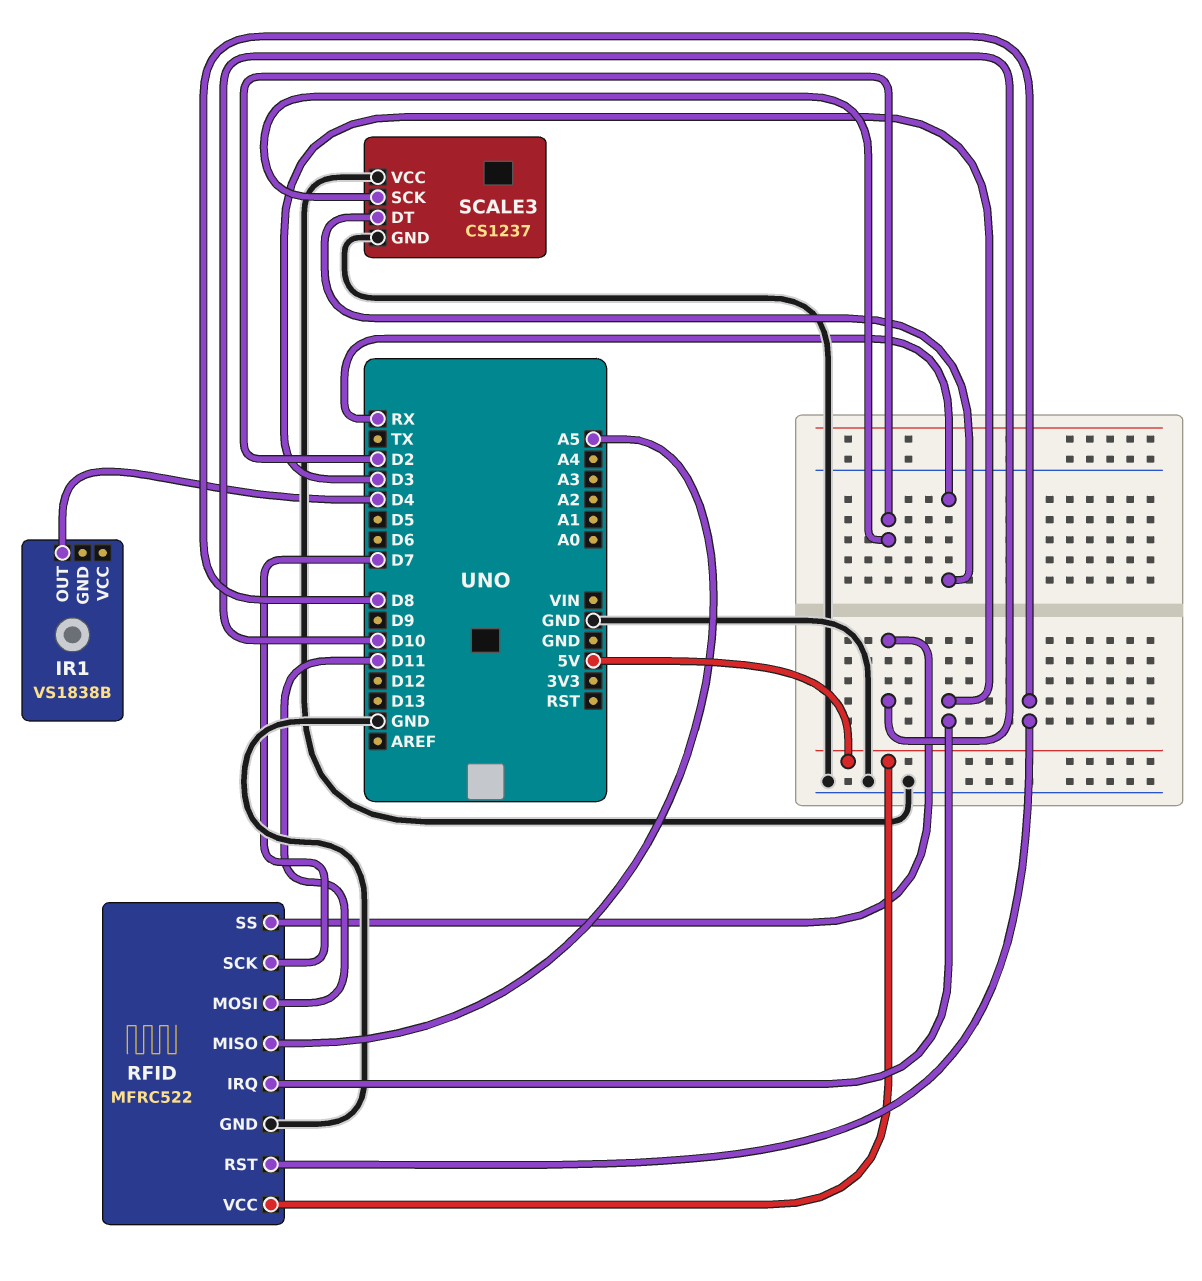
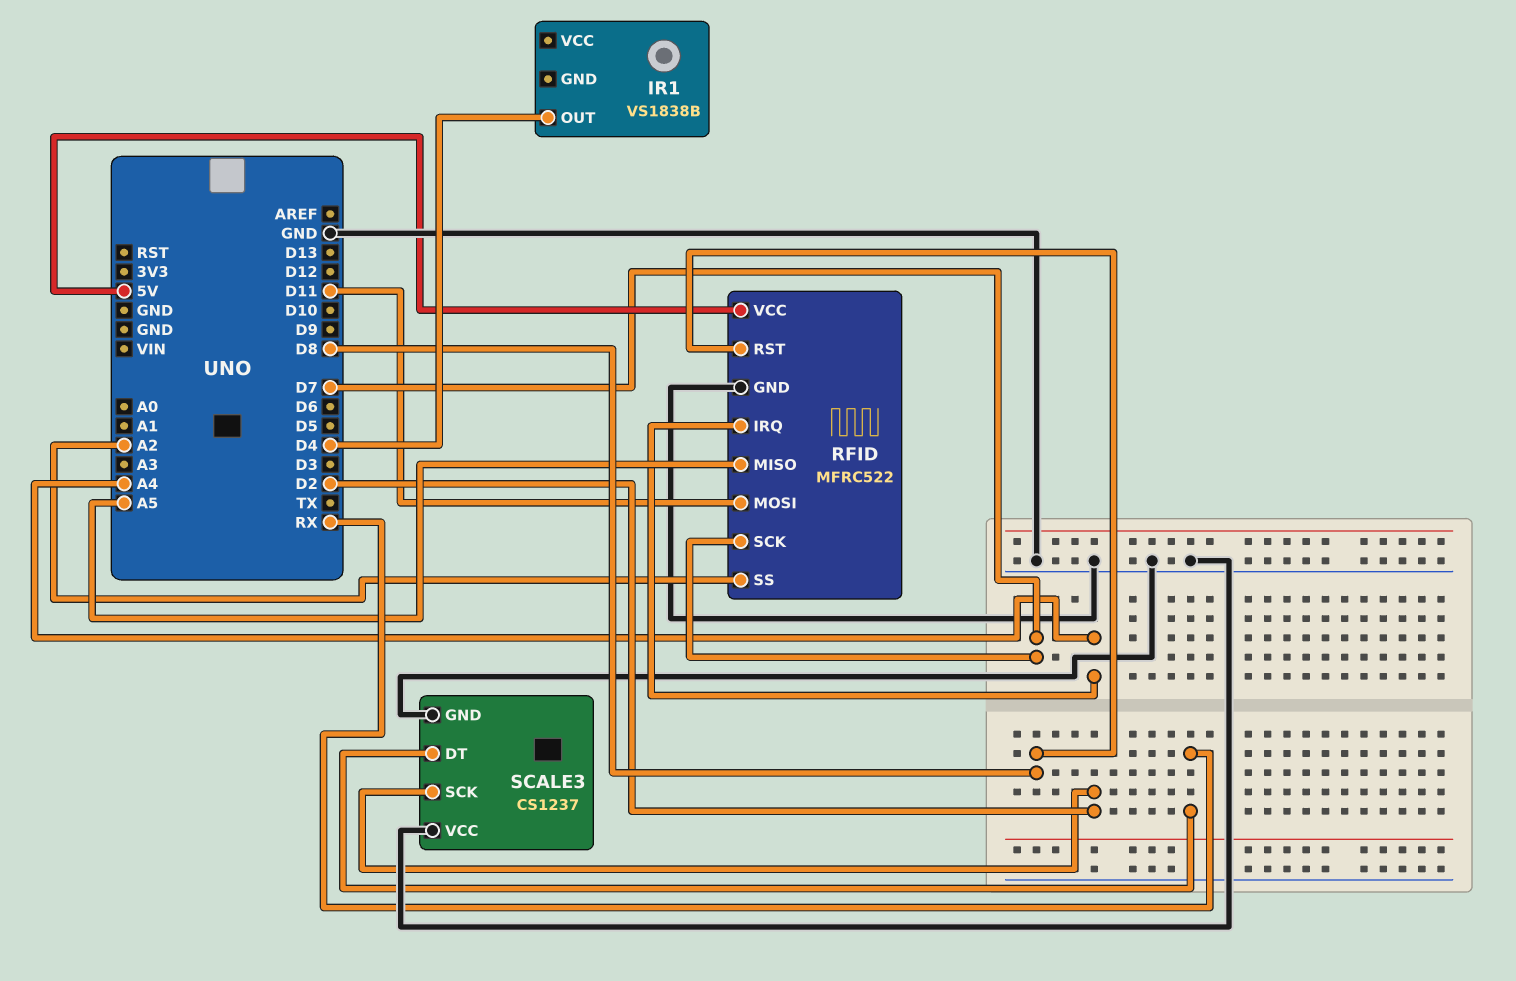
RFID pin IRQ: D3 -> A4
RFID pin SS: D10 -> A2

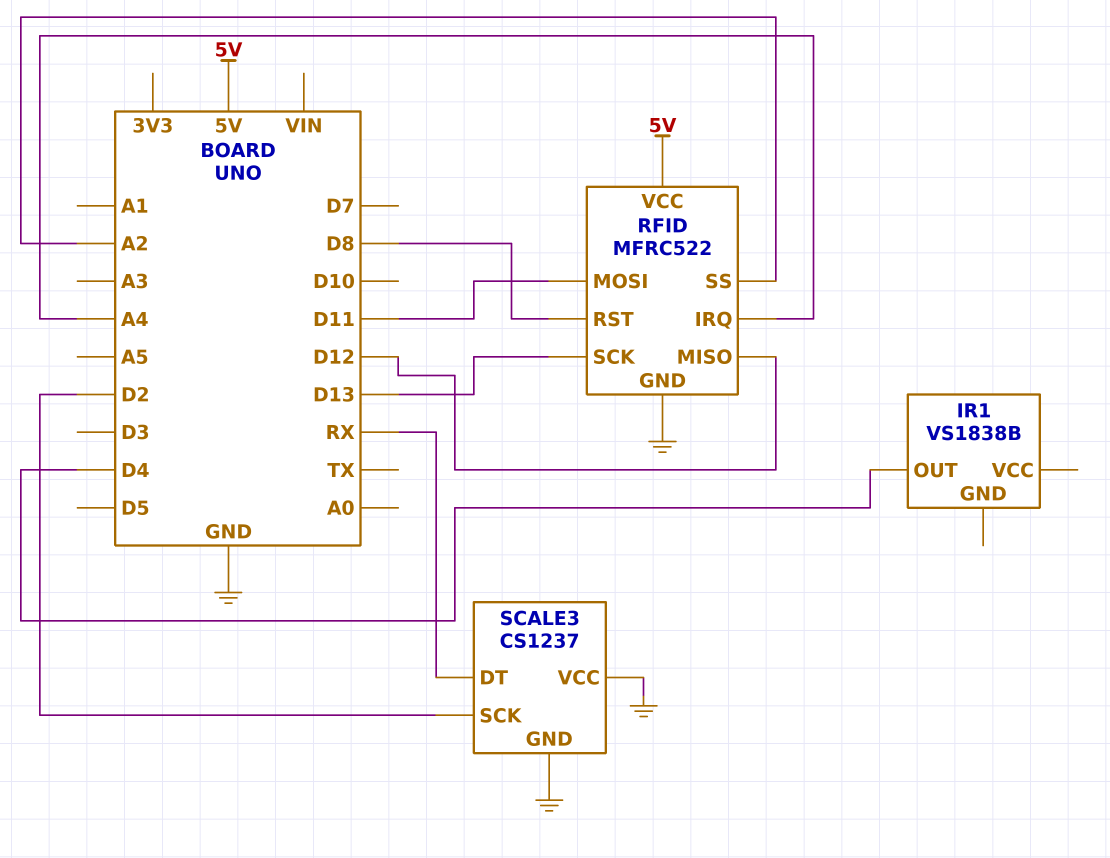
RFID pin MISO: A5 -> D12
RFID pin SCK: D7 -> D13

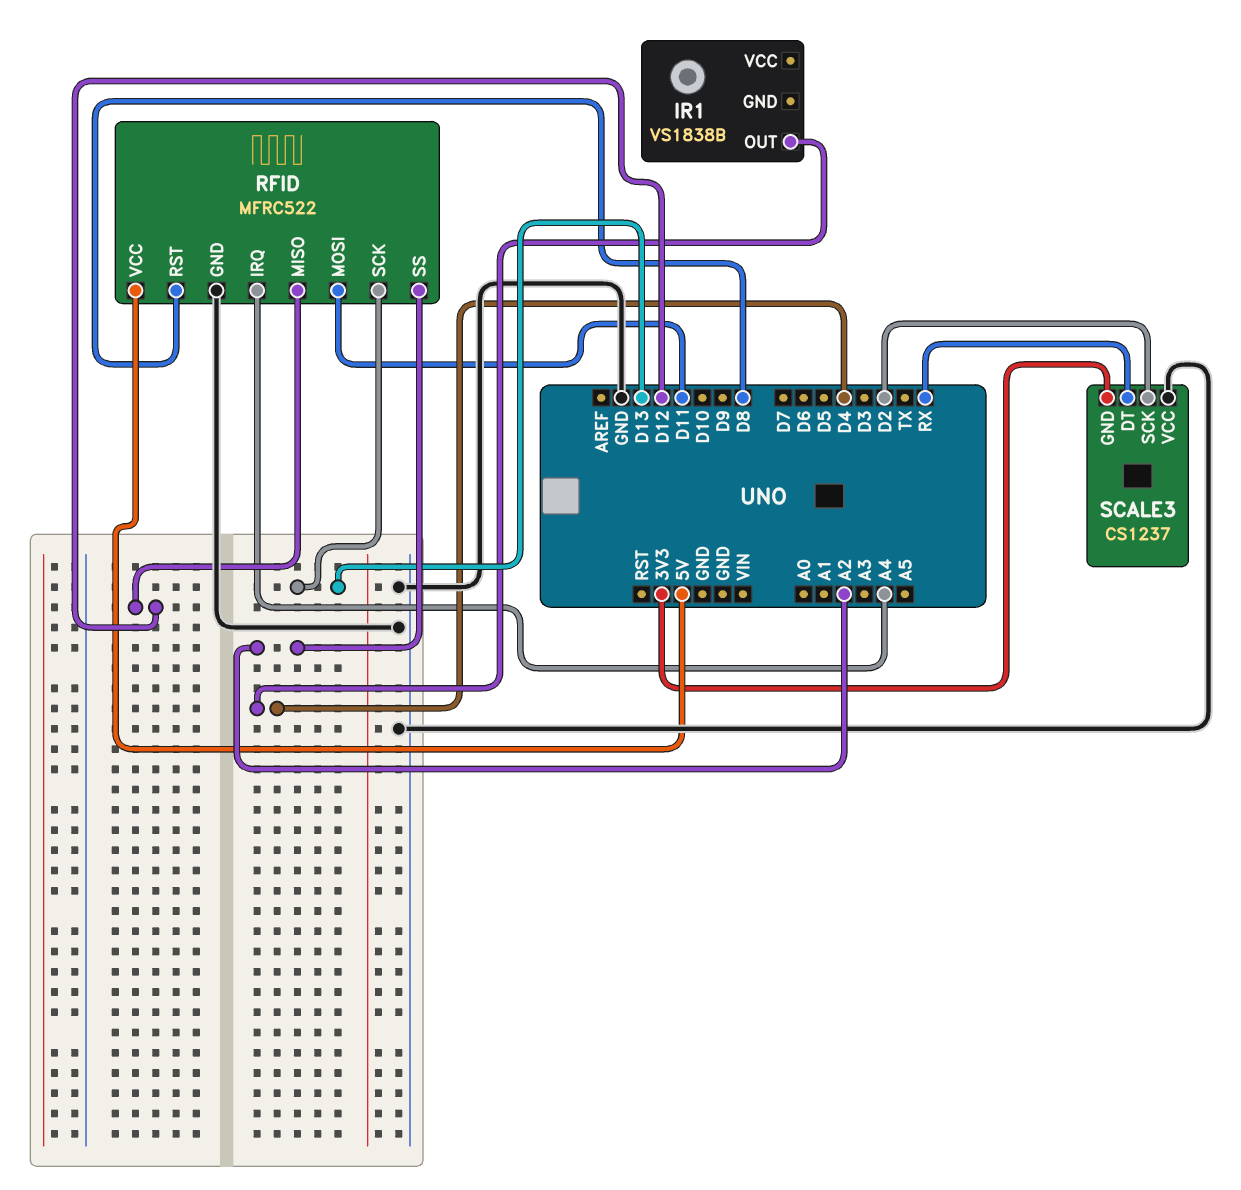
SCALE3 pin GND: GND -> 3V3

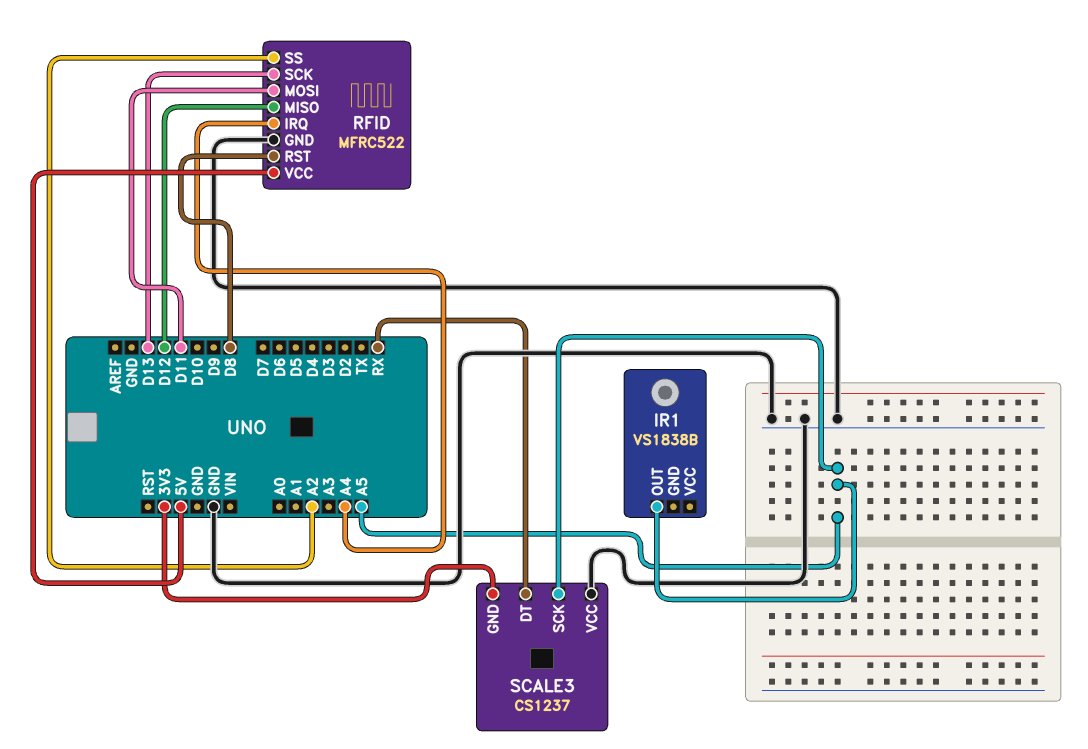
IR1 pin OUT: D4 -> A5
SCALE3 pin SCK: D2 -> A5

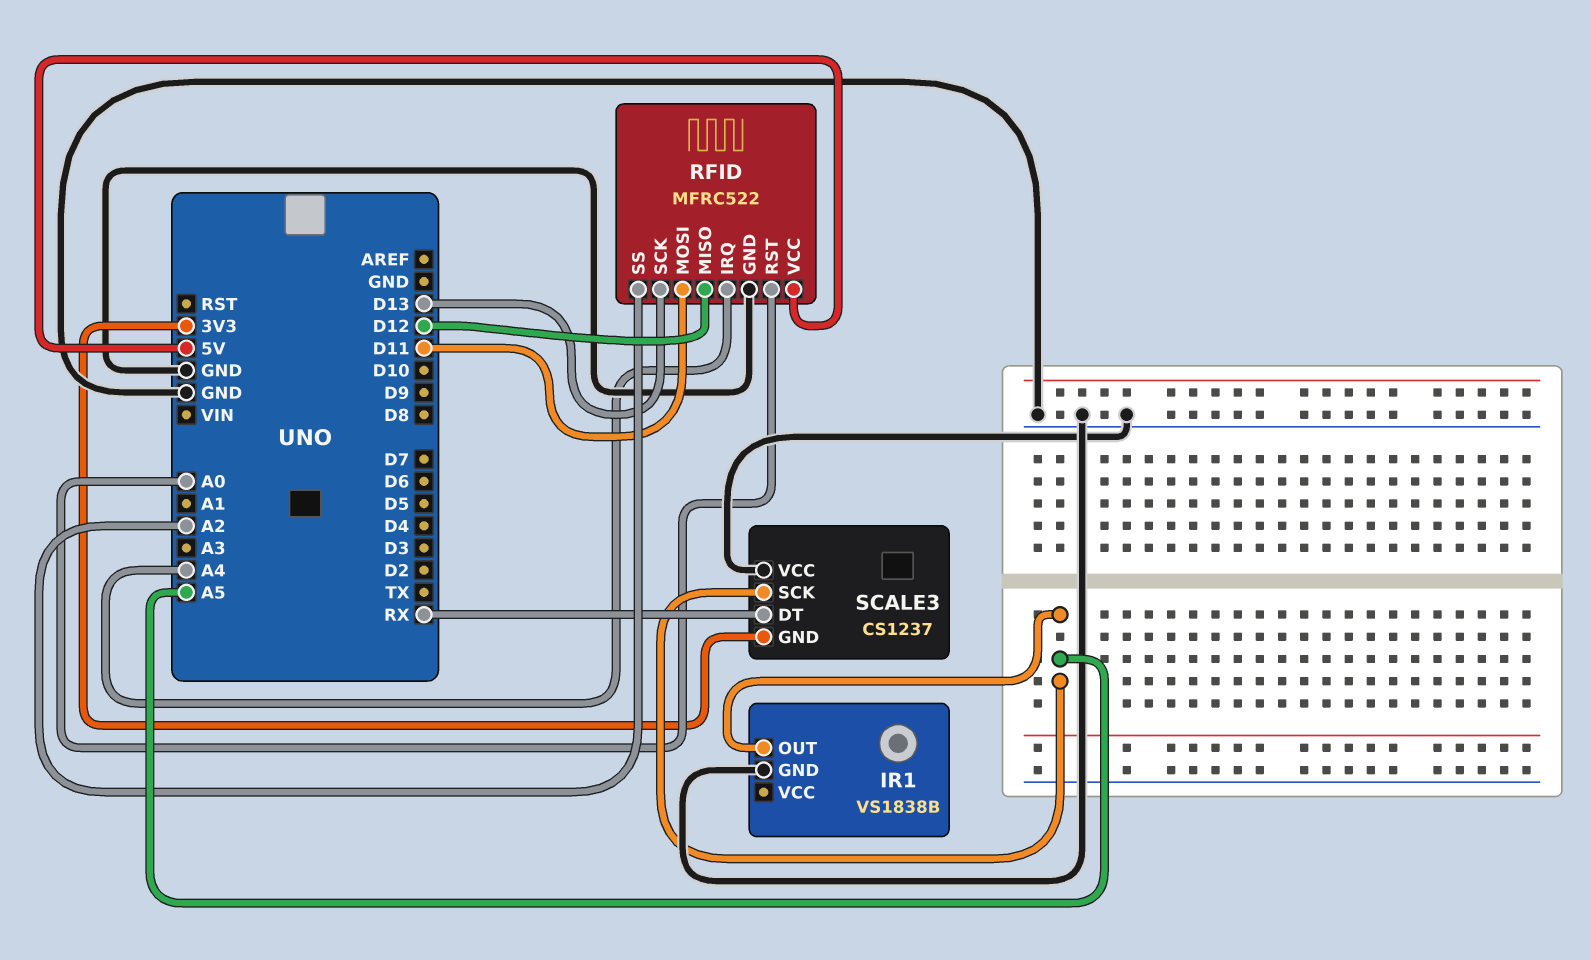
IR1 pin GND: none -> GND
RFID pin RST: D8 -> A0

